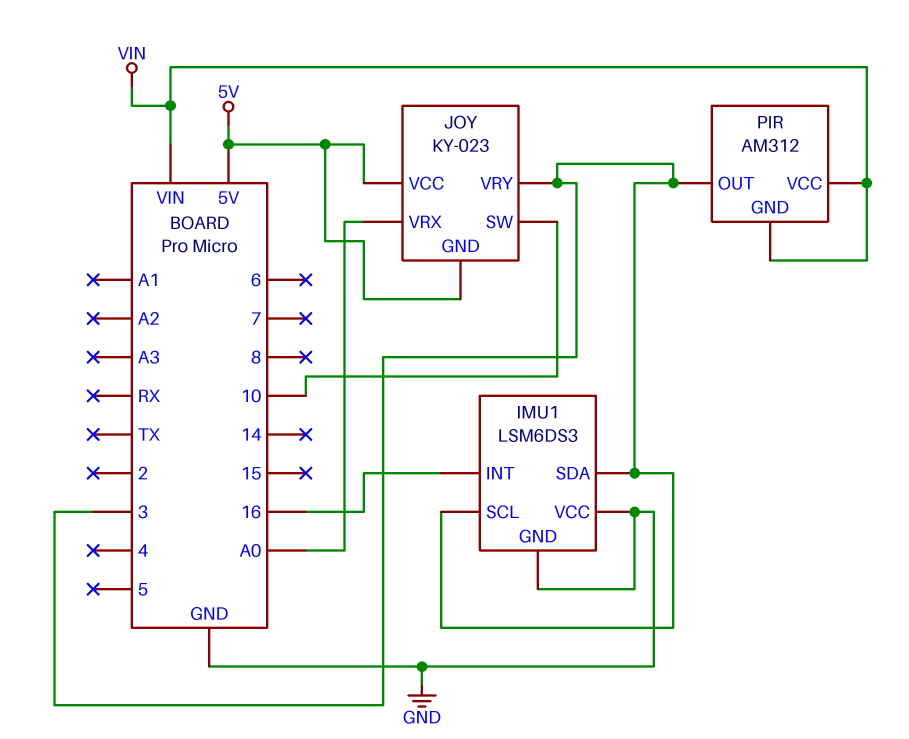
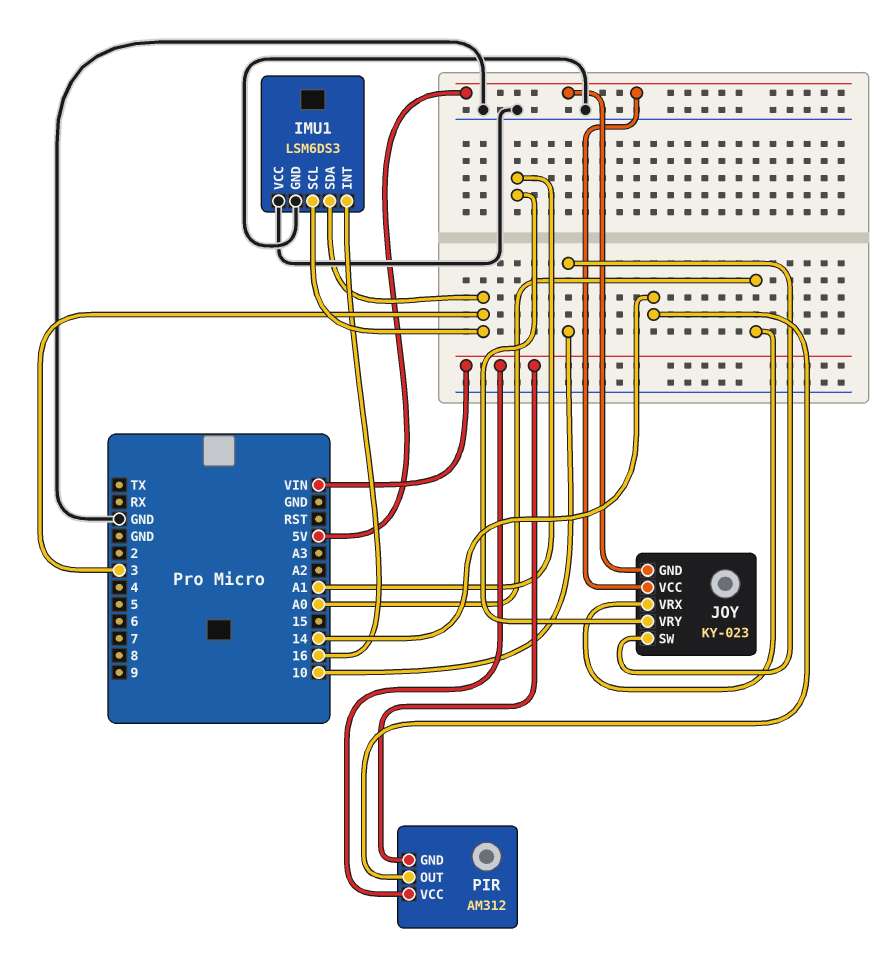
JOY pin VRY: 3 -> A1
PIR pin OUT: 3 -> 14

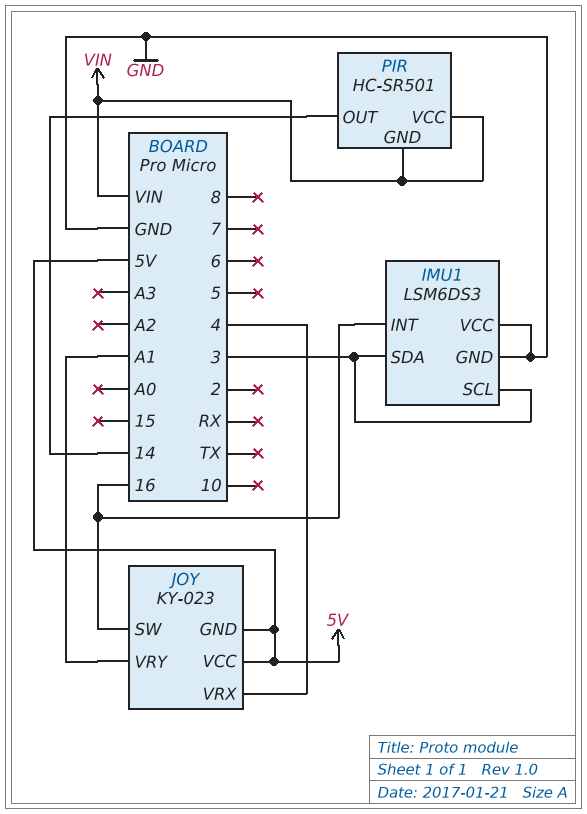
JOY pin SW: 10 -> 16
JOY pin VRX: A0 -> 4
PIR: AM312 -> HC-SR501

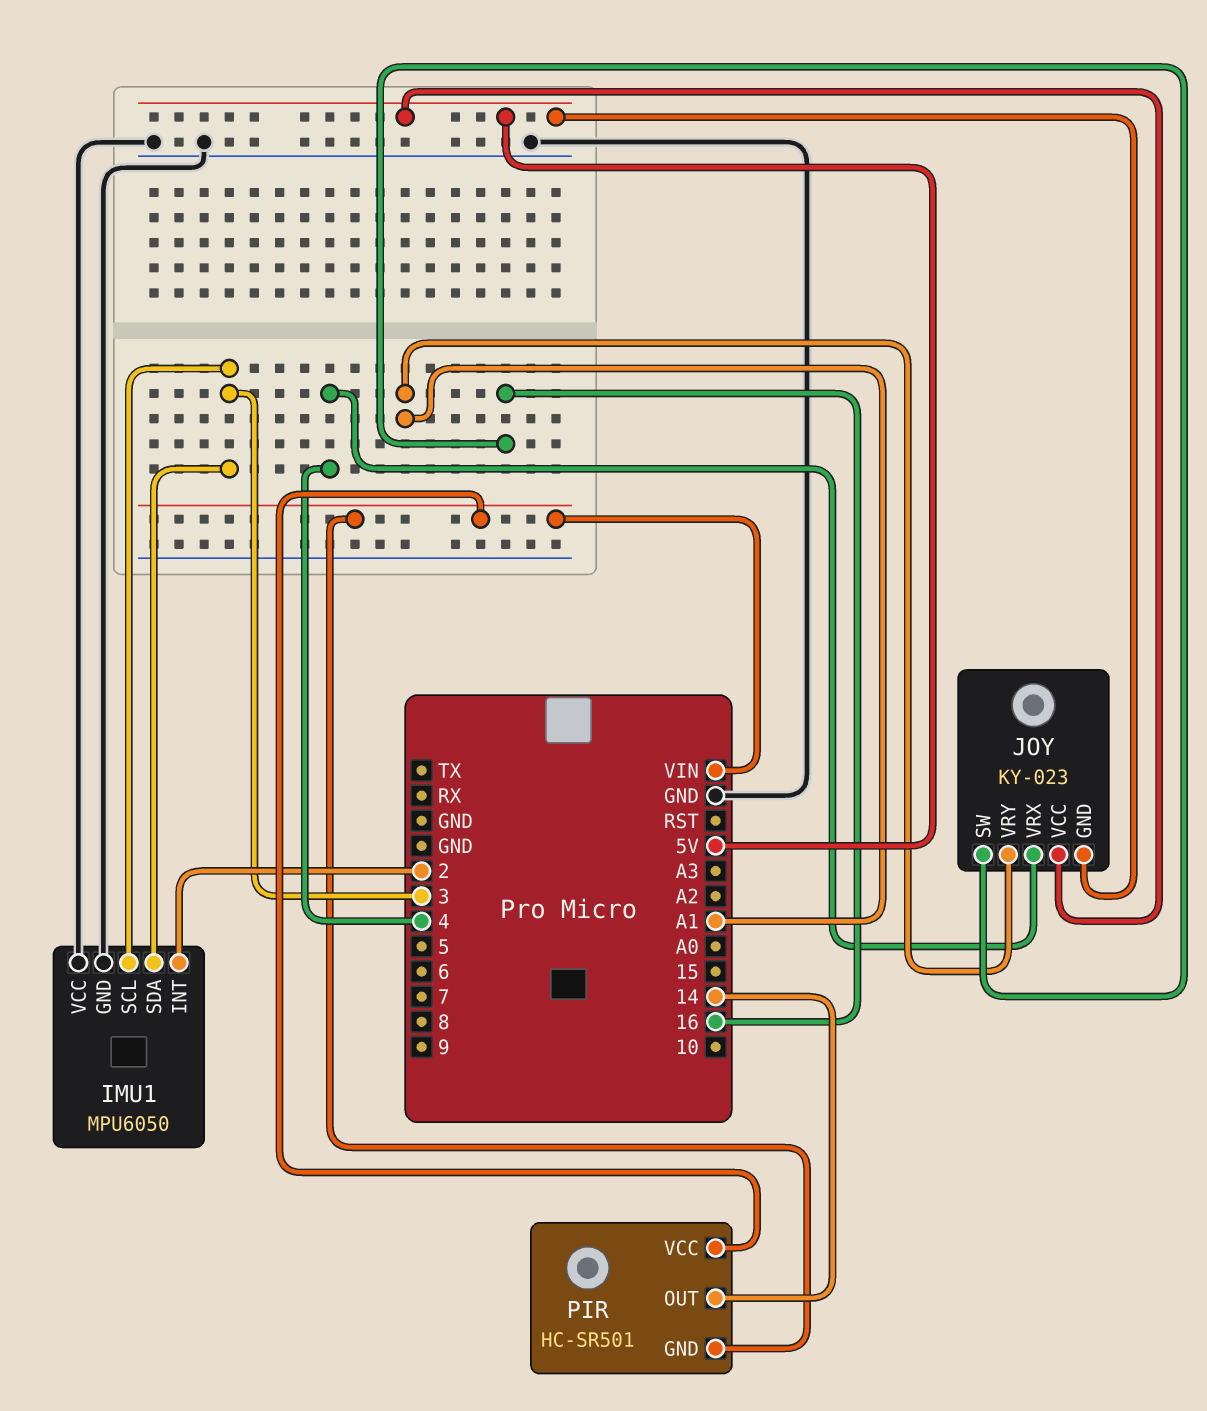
IMU1: LSM6DS3 -> MPU6050
IMU1 pin INT: 16 -> 2

